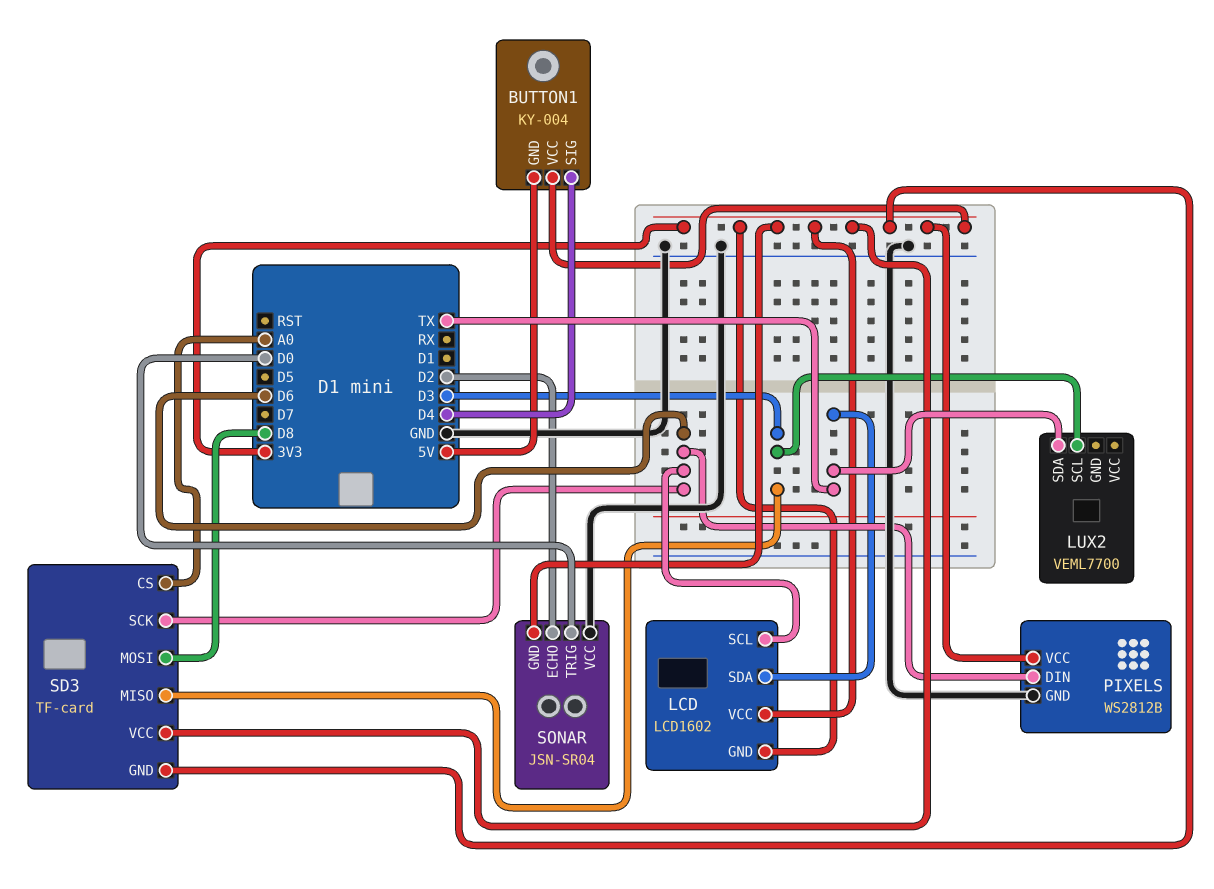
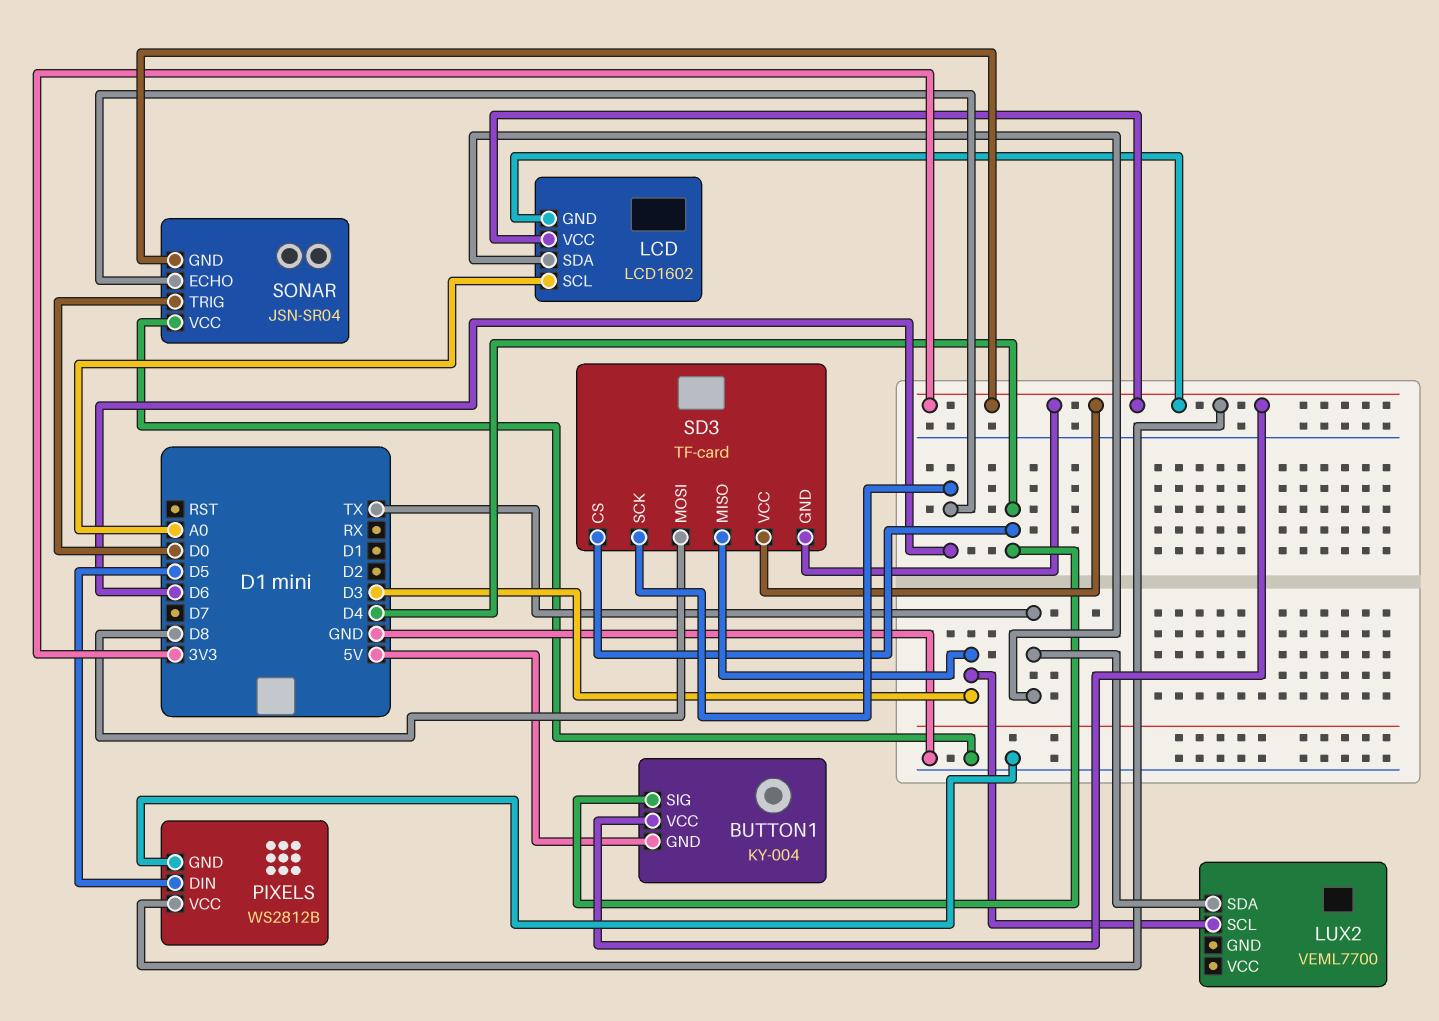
LCD pin SCL: D6 -> A0
PIXELS pin DIN: D6 -> D5
SD3 pin CS: A0 -> D4
SONAR pin ECHO: D2 -> D6

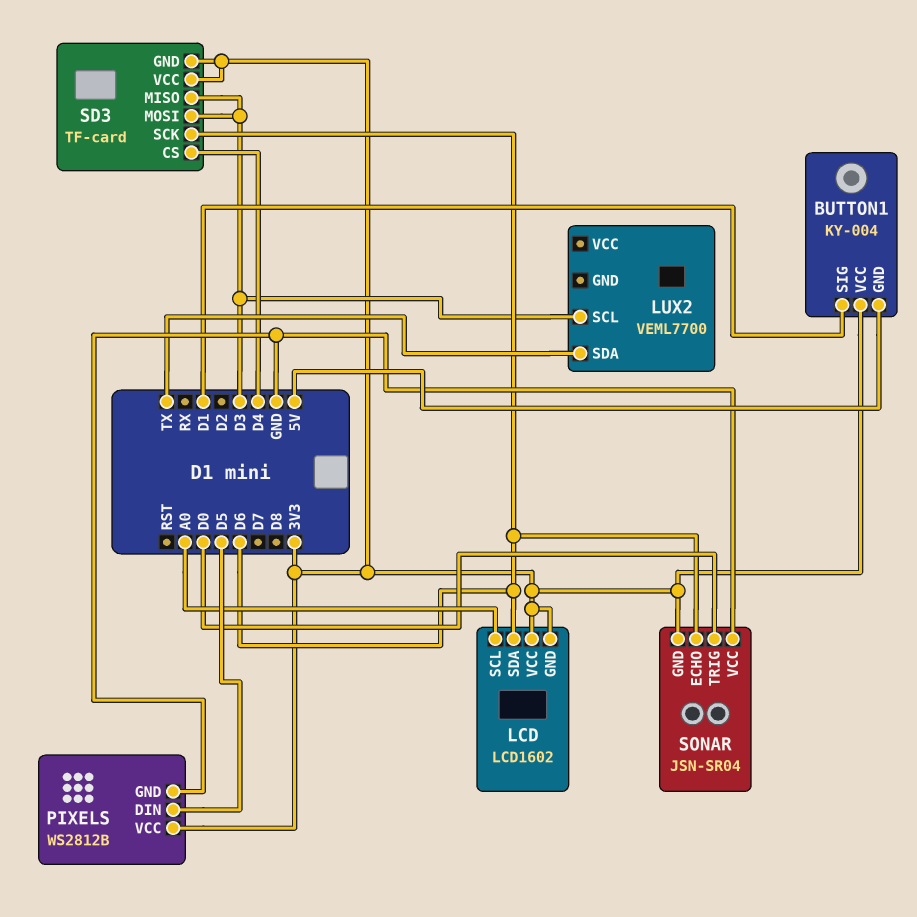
BUTTON1 pin SIG: D4 -> D1
LCD pin SDA: TX -> D6
SD3 pin MOSI: D8 -> D3

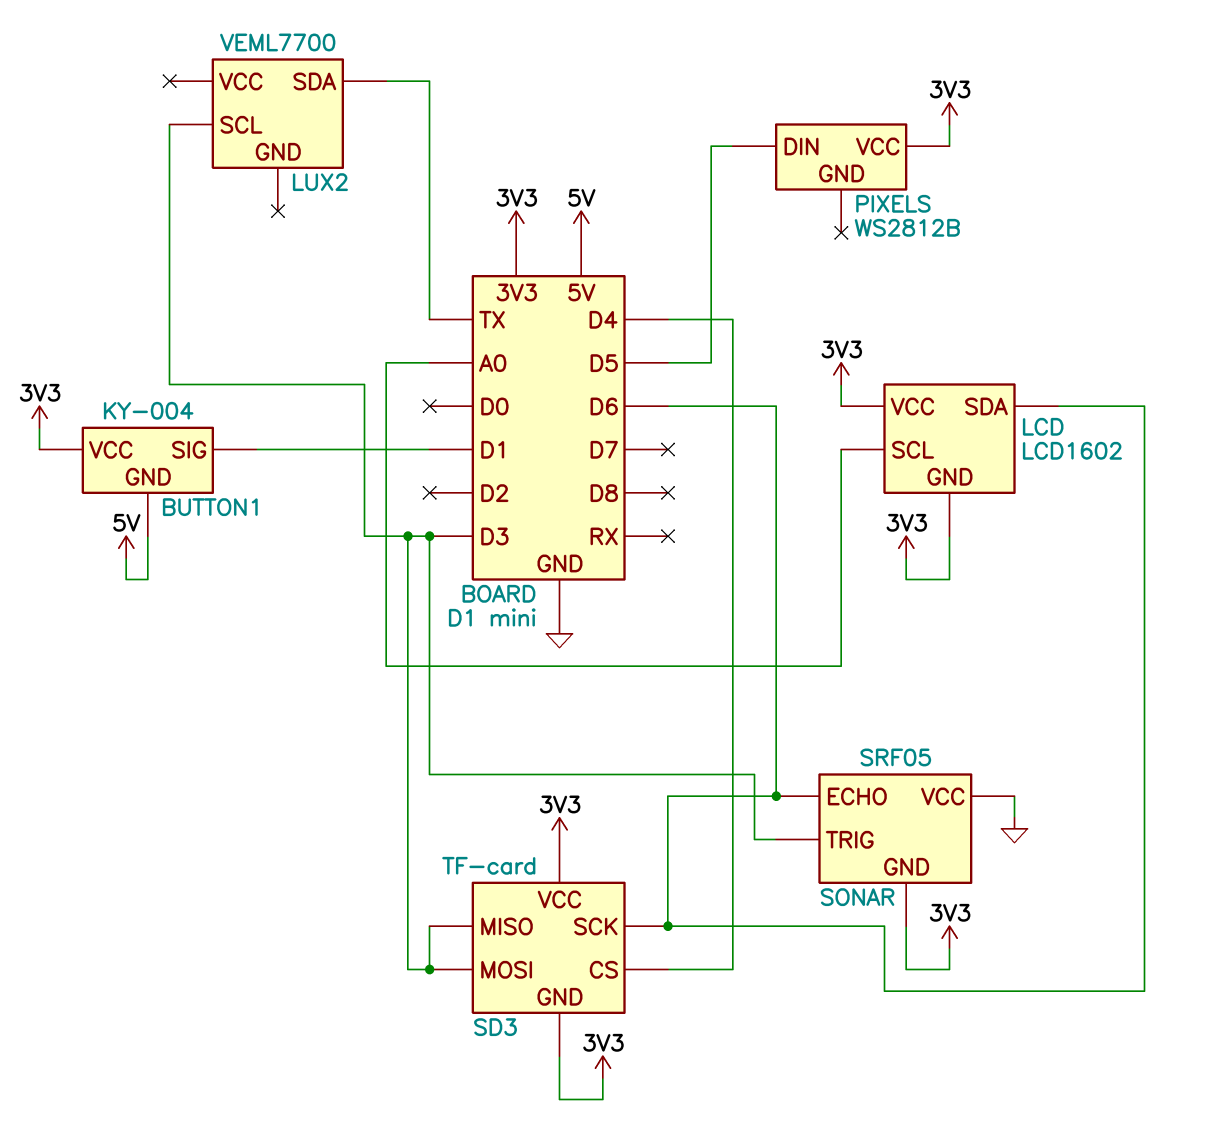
PIXELS pin GND: GND -> none
SONAR: JSN-SR04 -> SRF05
SONAR pin TRIG: D0 -> D3

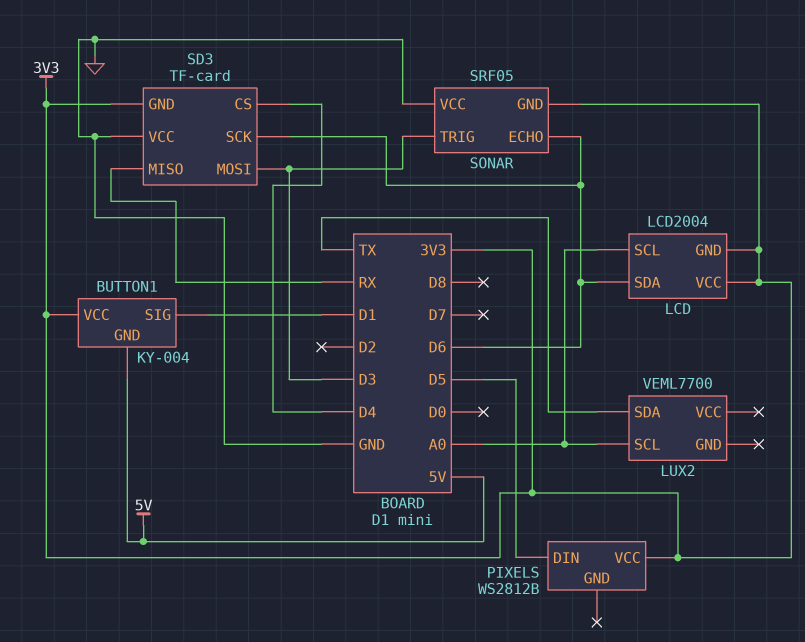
LCD: LCD1602 -> LCD2004
LUX2 pin SCL: D3 -> A0
SD3 pin MISO: D3 -> RX
SD3 pin VCC: 3V3 -> GND

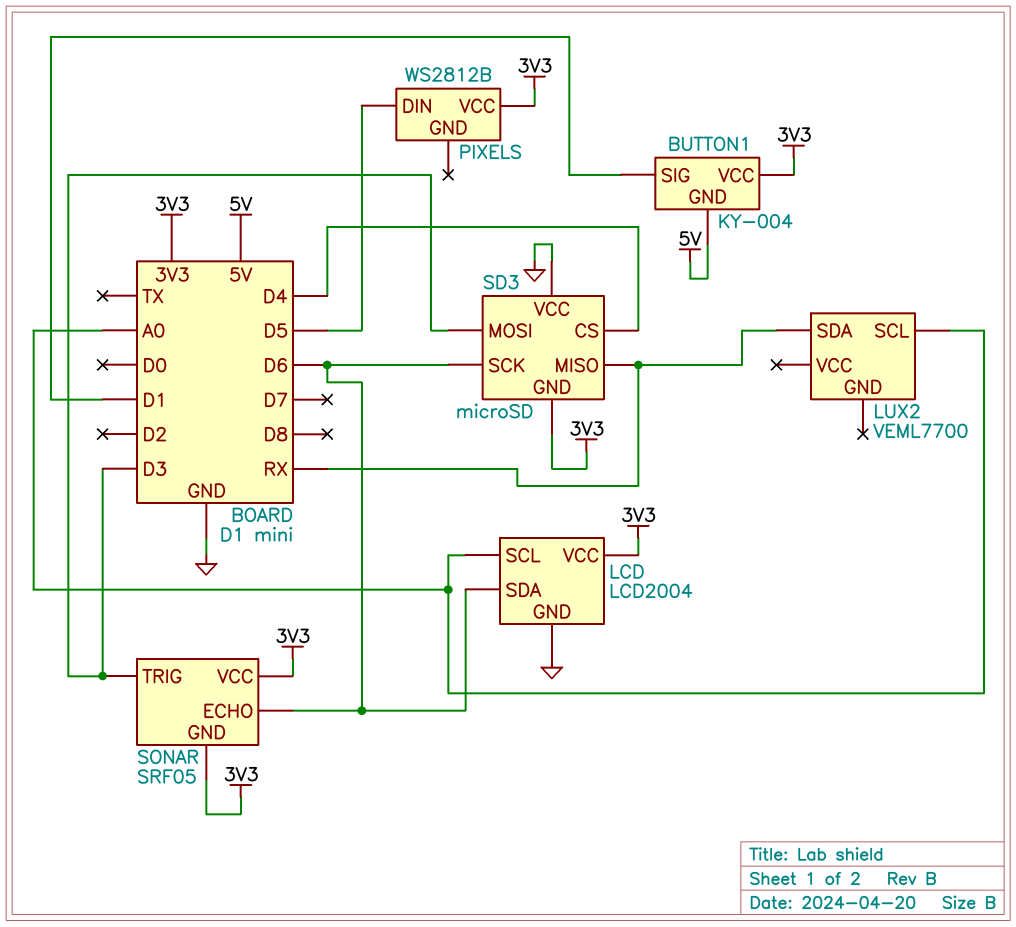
LCD pin GND: 3V3 -> GND
LUX2 pin SDA: TX -> RX
SD3: TF-card -> microSD
SONAR pin VCC: GND -> 3V3

